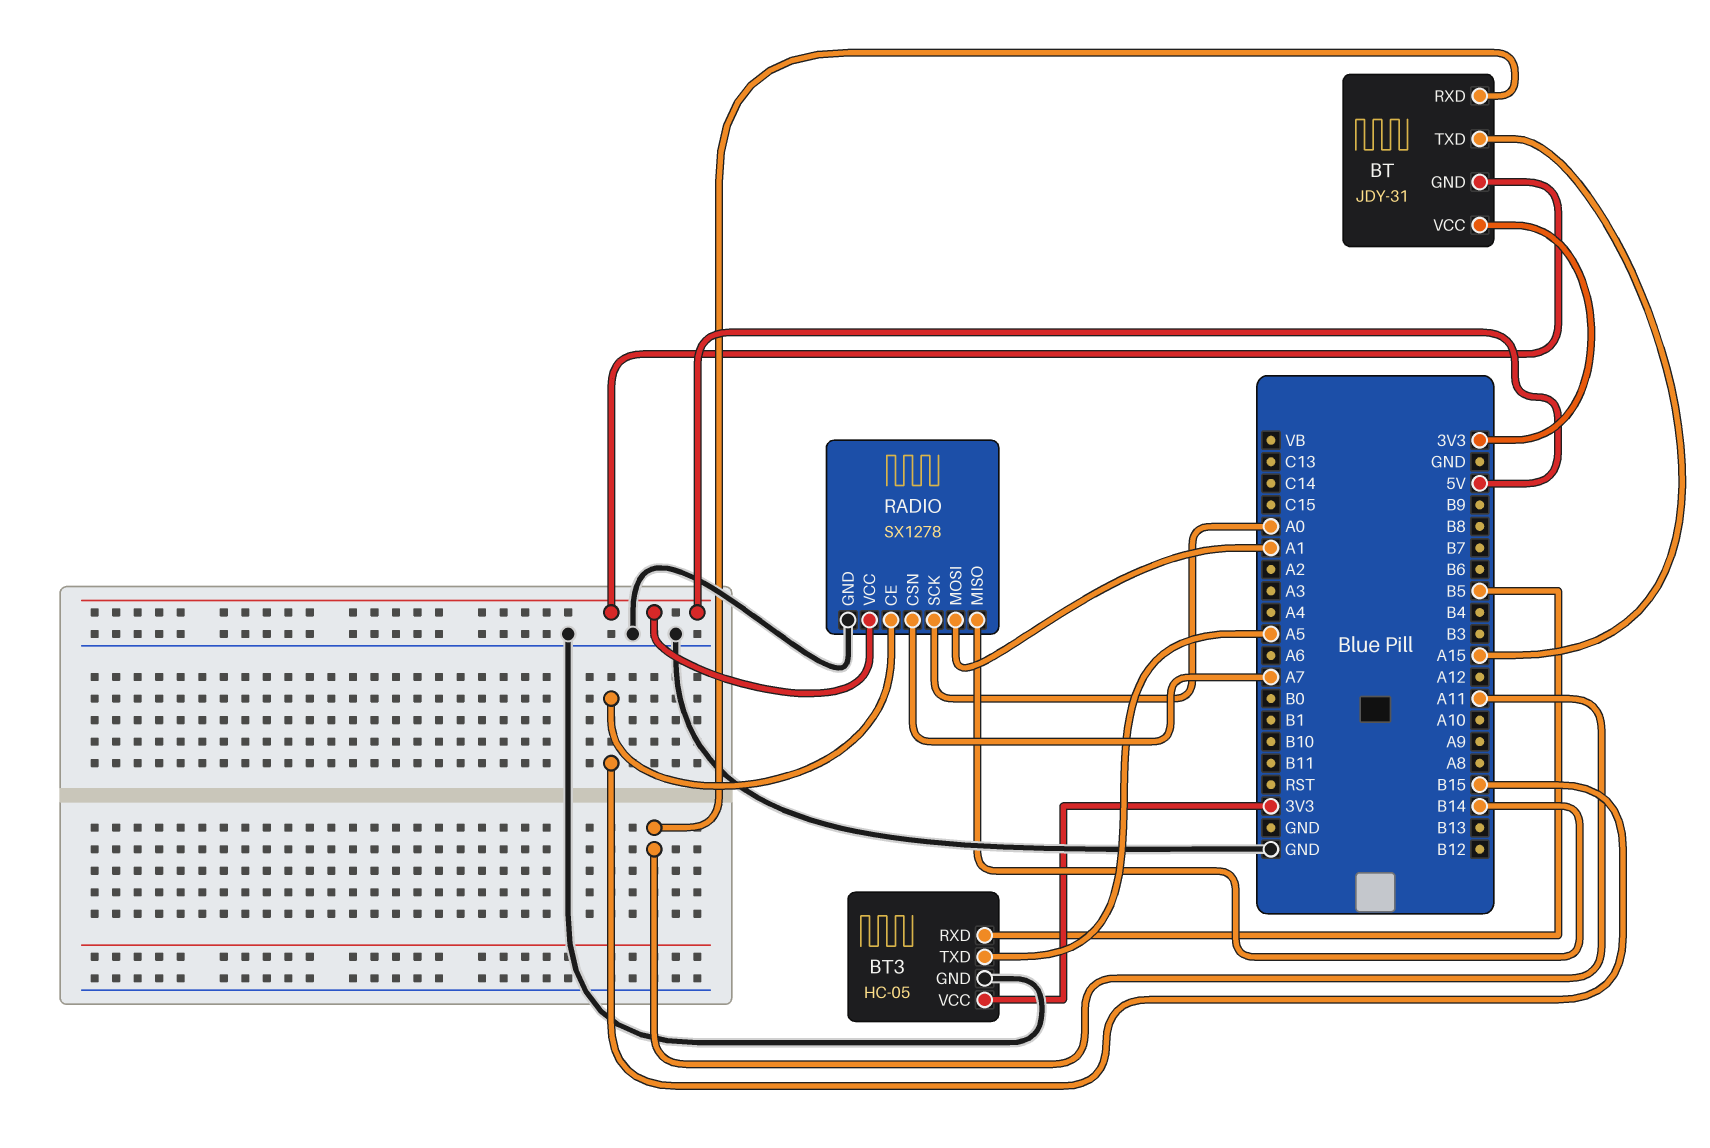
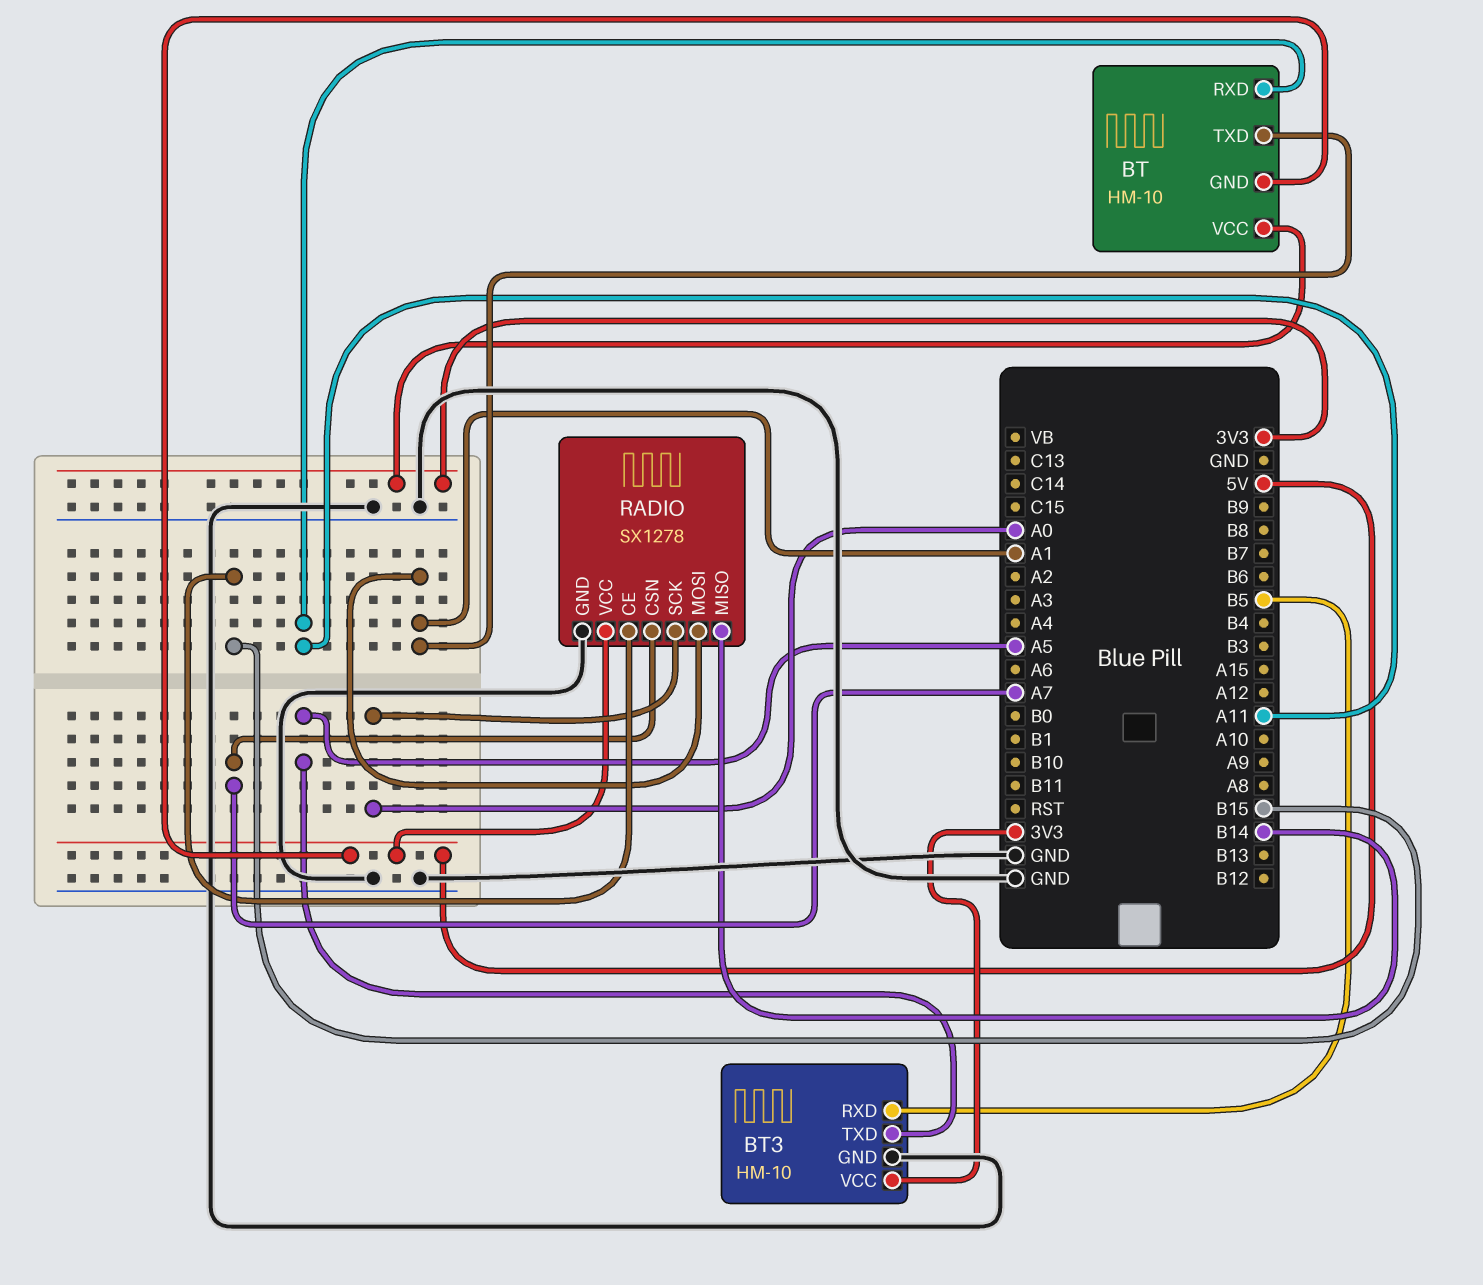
BT: JDY-31 -> HM-10
BT pin TXD: A15 -> A1
BT3: HC-05 -> HM-10

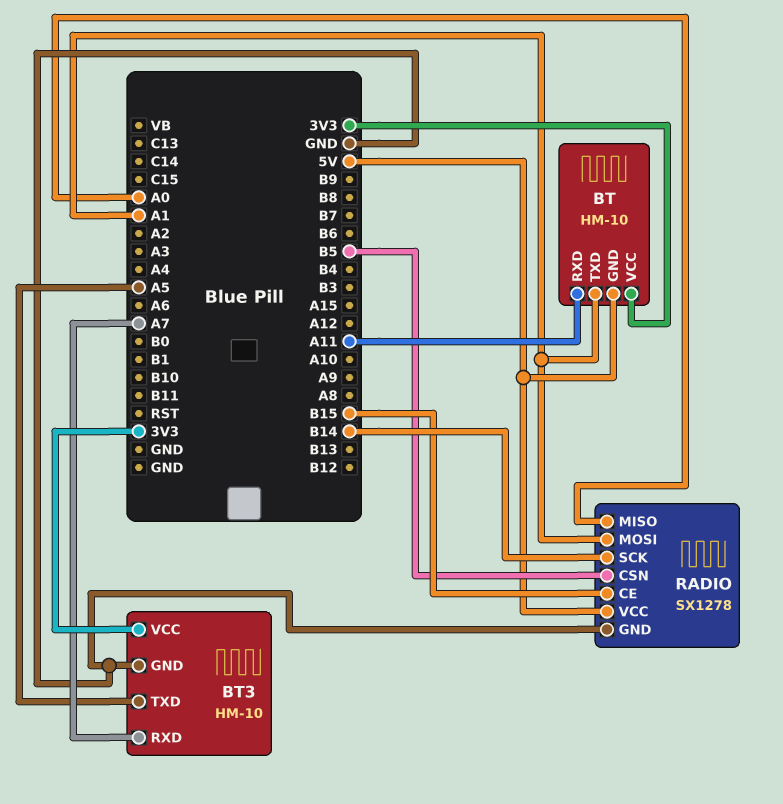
BT3 pin RXD: B5 -> A7
RADIO pin CSN: A7 -> B5
RADIO pin MISO: B14 -> A0
RADIO pin SCK: A0 -> B14

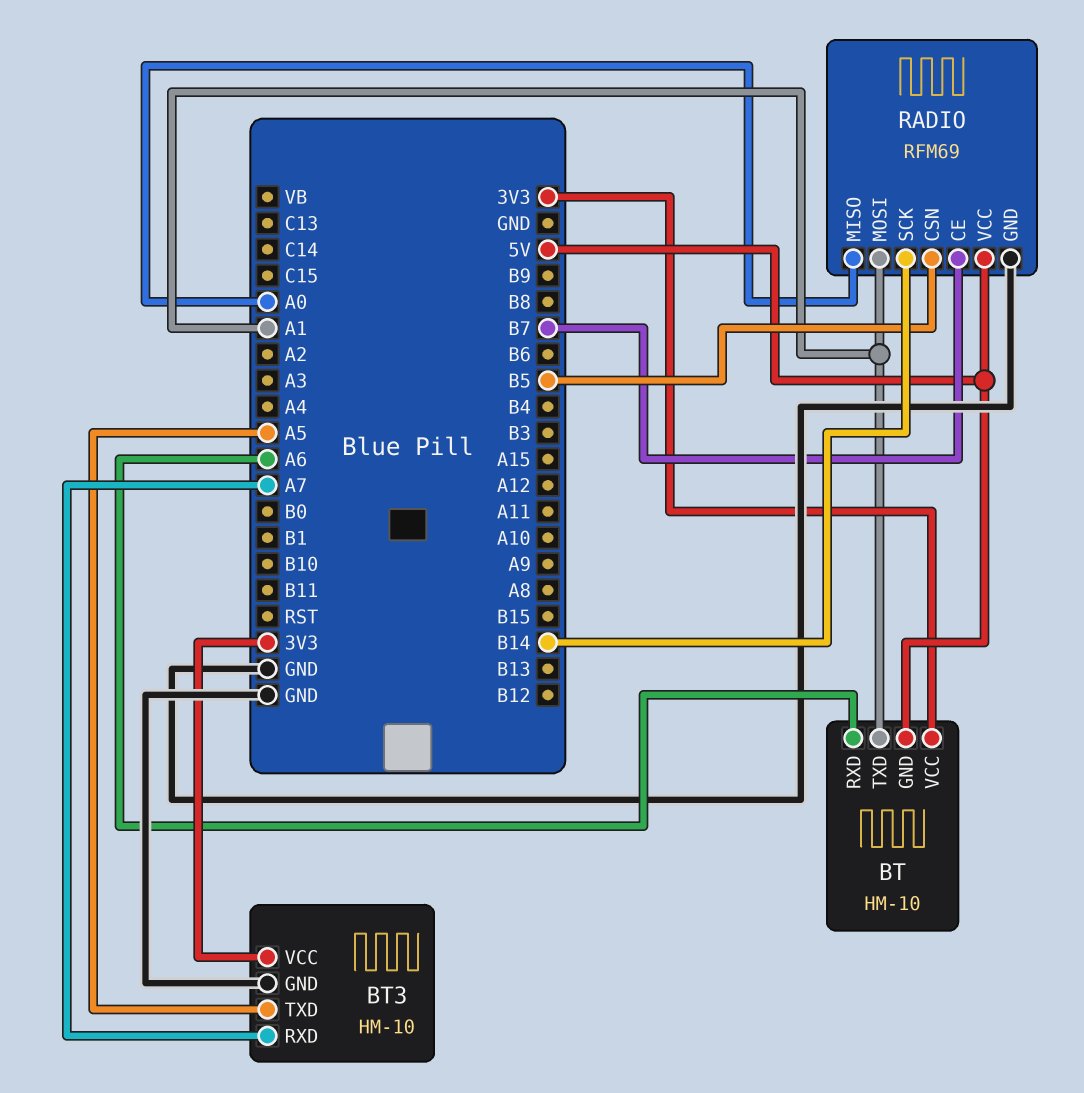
BT pin RXD: A11 -> A6
RADIO: SX1278 -> RFM69
RADIO pin CE: B15 -> B7

